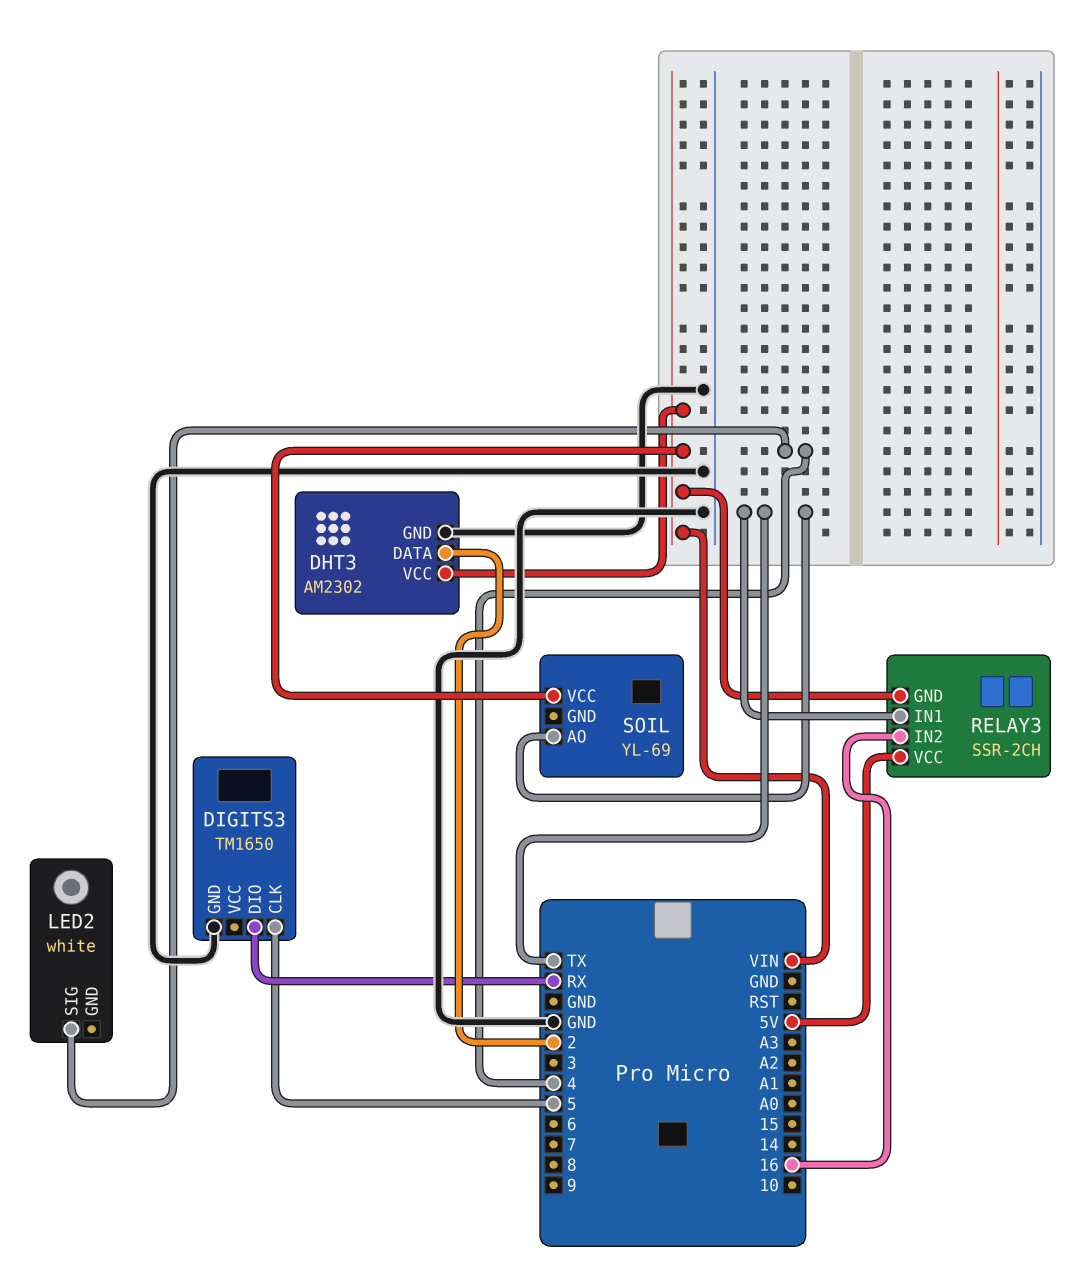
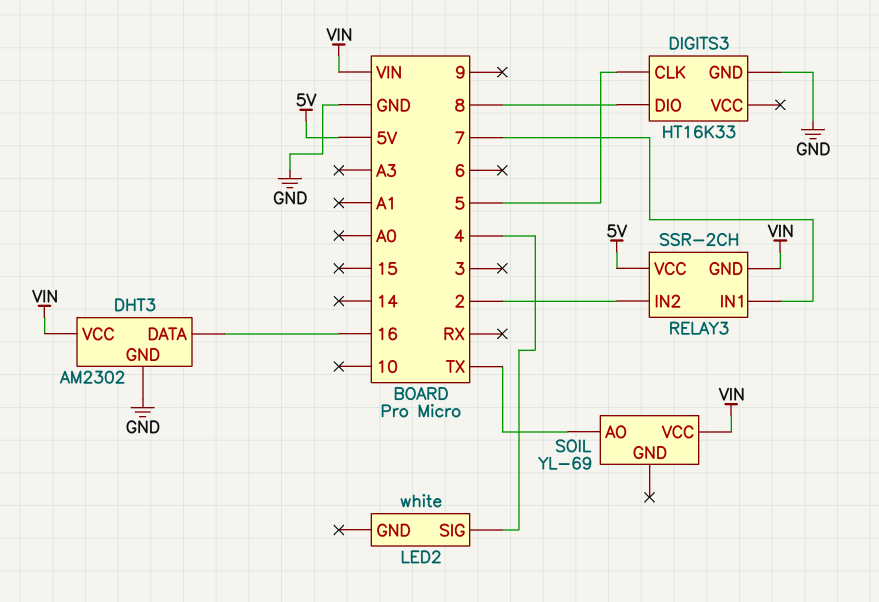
DHT3 pin DATA: 2 -> 16
DIGITS3: TM1650 -> HT16K33
DIGITS3 pin DIO: RX -> 8
RELAY3 pin IN1: TX -> 7
RELAY3 pin IN2: 16 -> 2

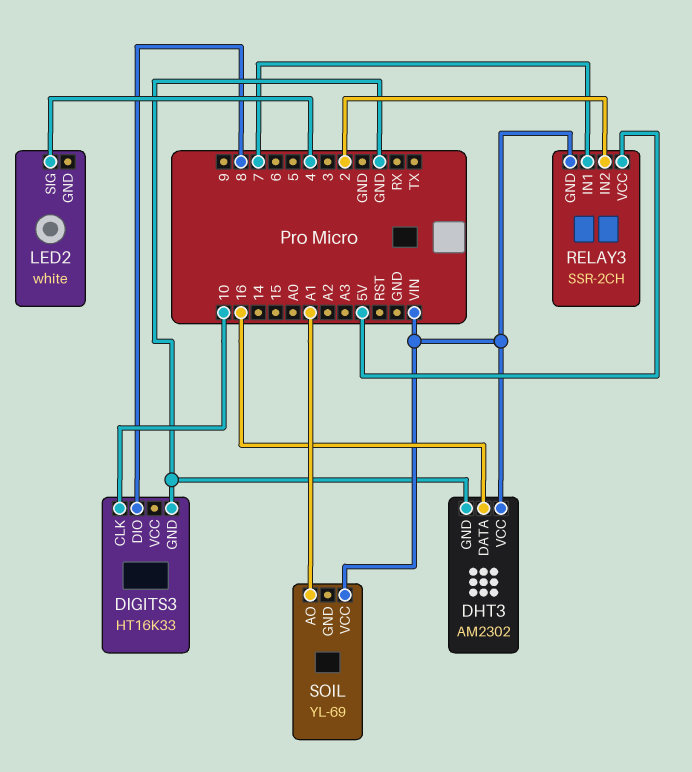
DIGITS3 pin CLK: 5 -> 10
SOIL pin AO: TX -> A1

